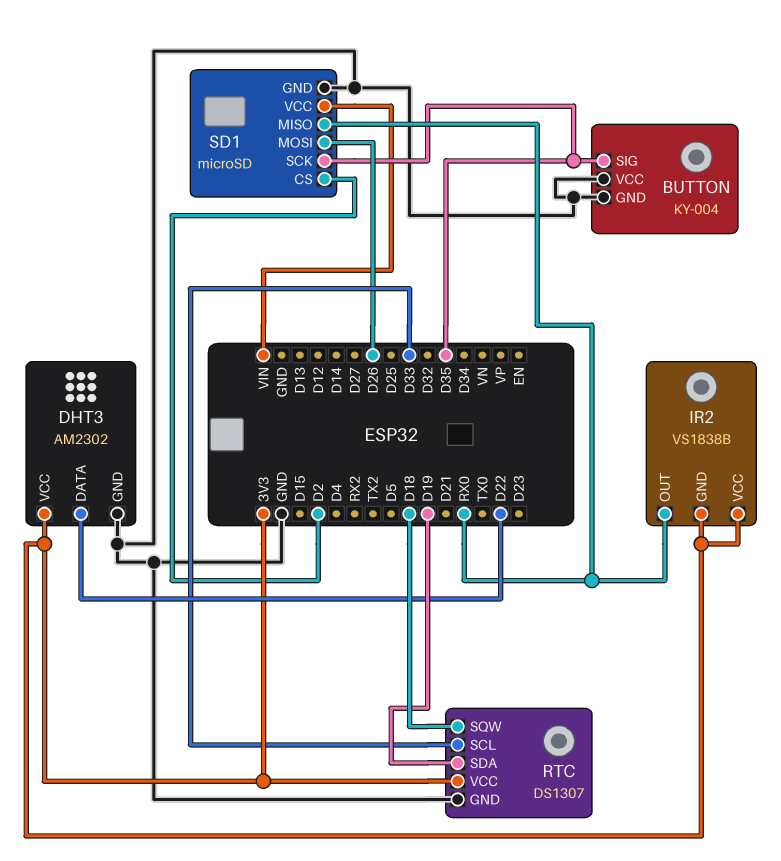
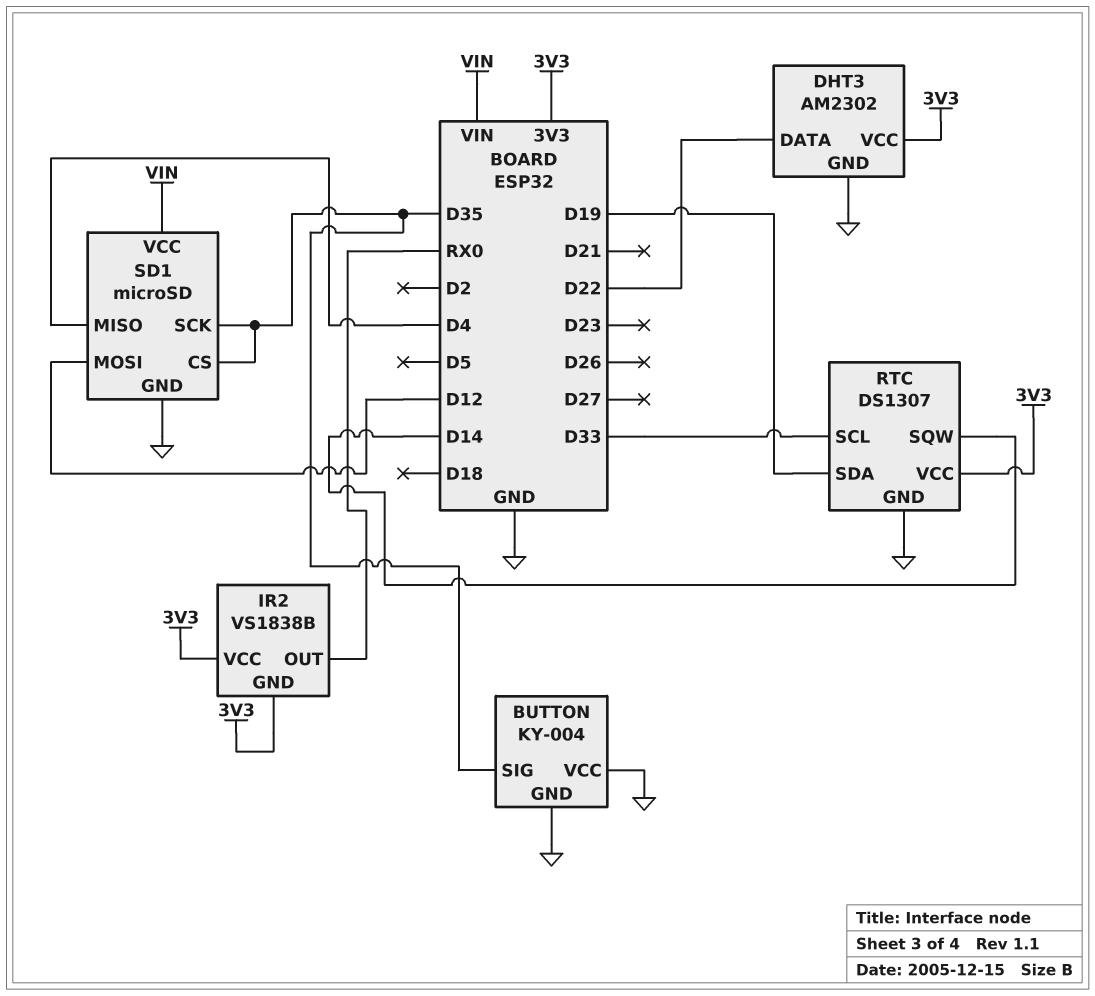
RTC pin SQW: D18 -> D14
SD1 pin CS: D2 -> D35
SD1 pin MISO: RX0 -> D4
SD1 pin MOSI: D26 -> D12

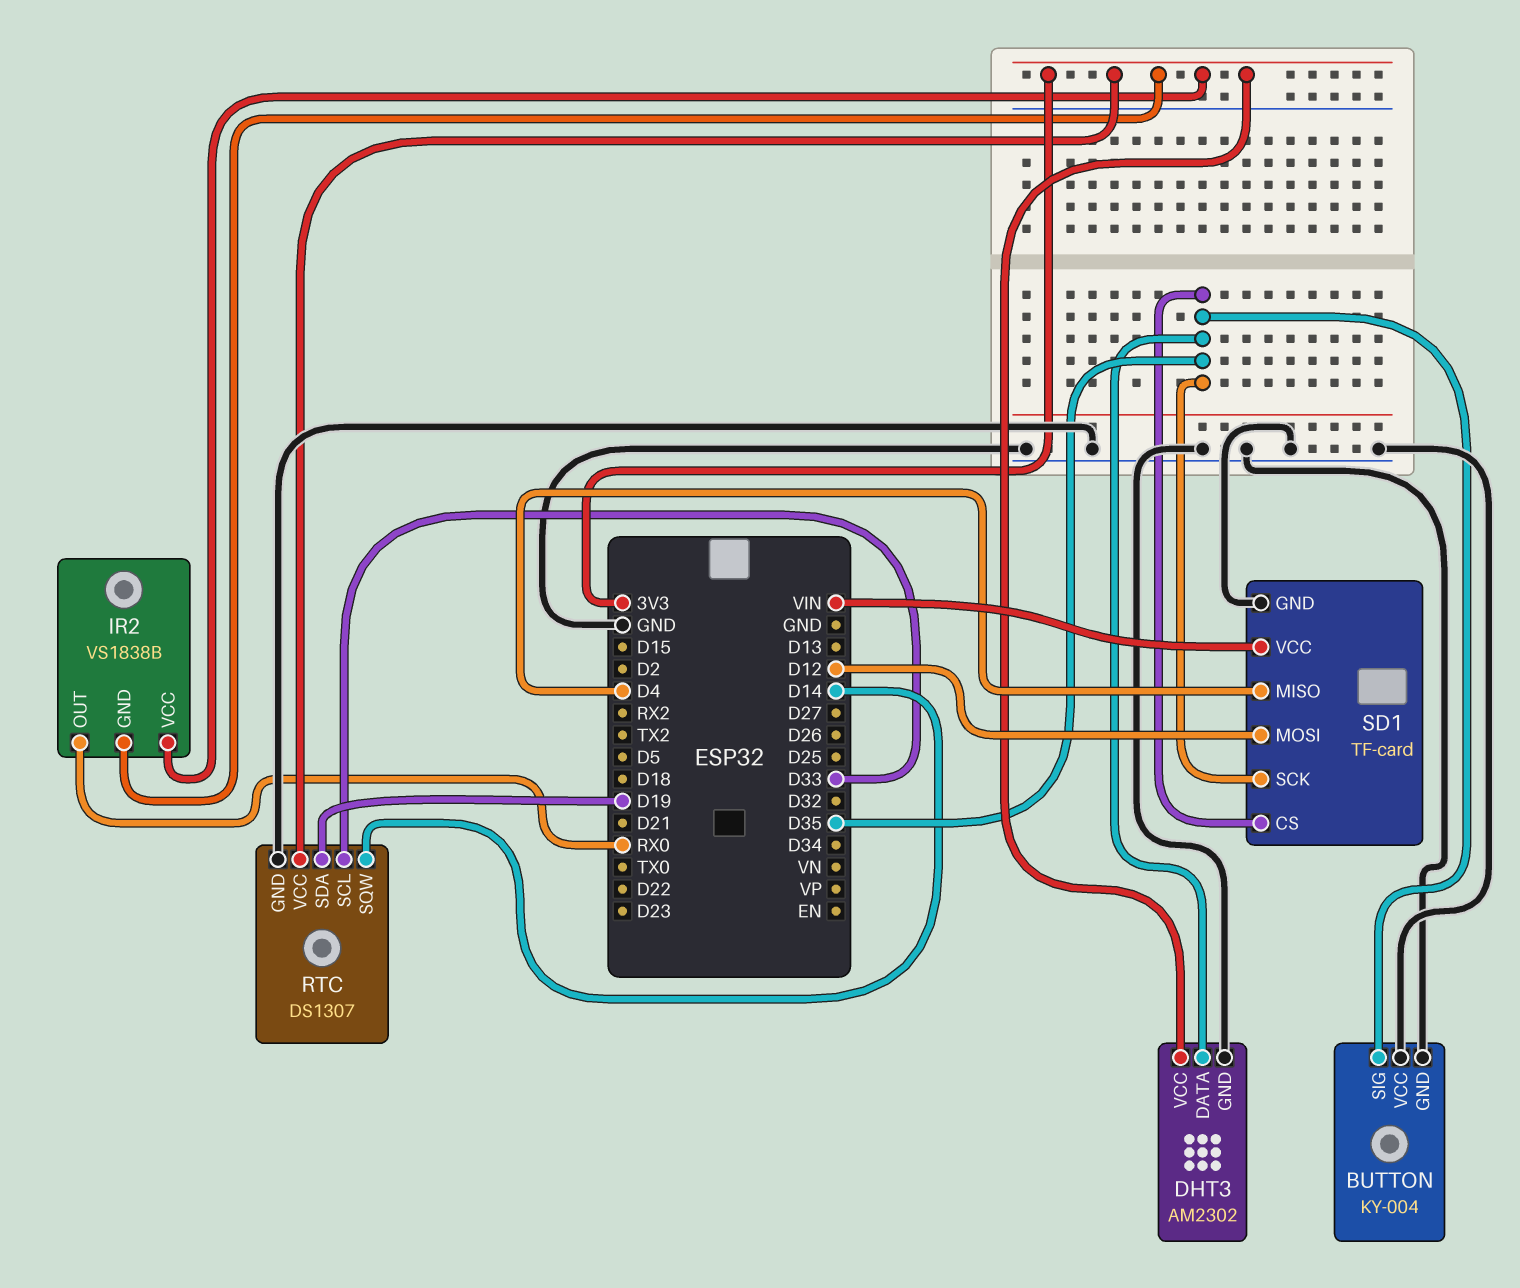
DHT3 pin DATA: D22 -> D35
SD1: microSD -> TF-card

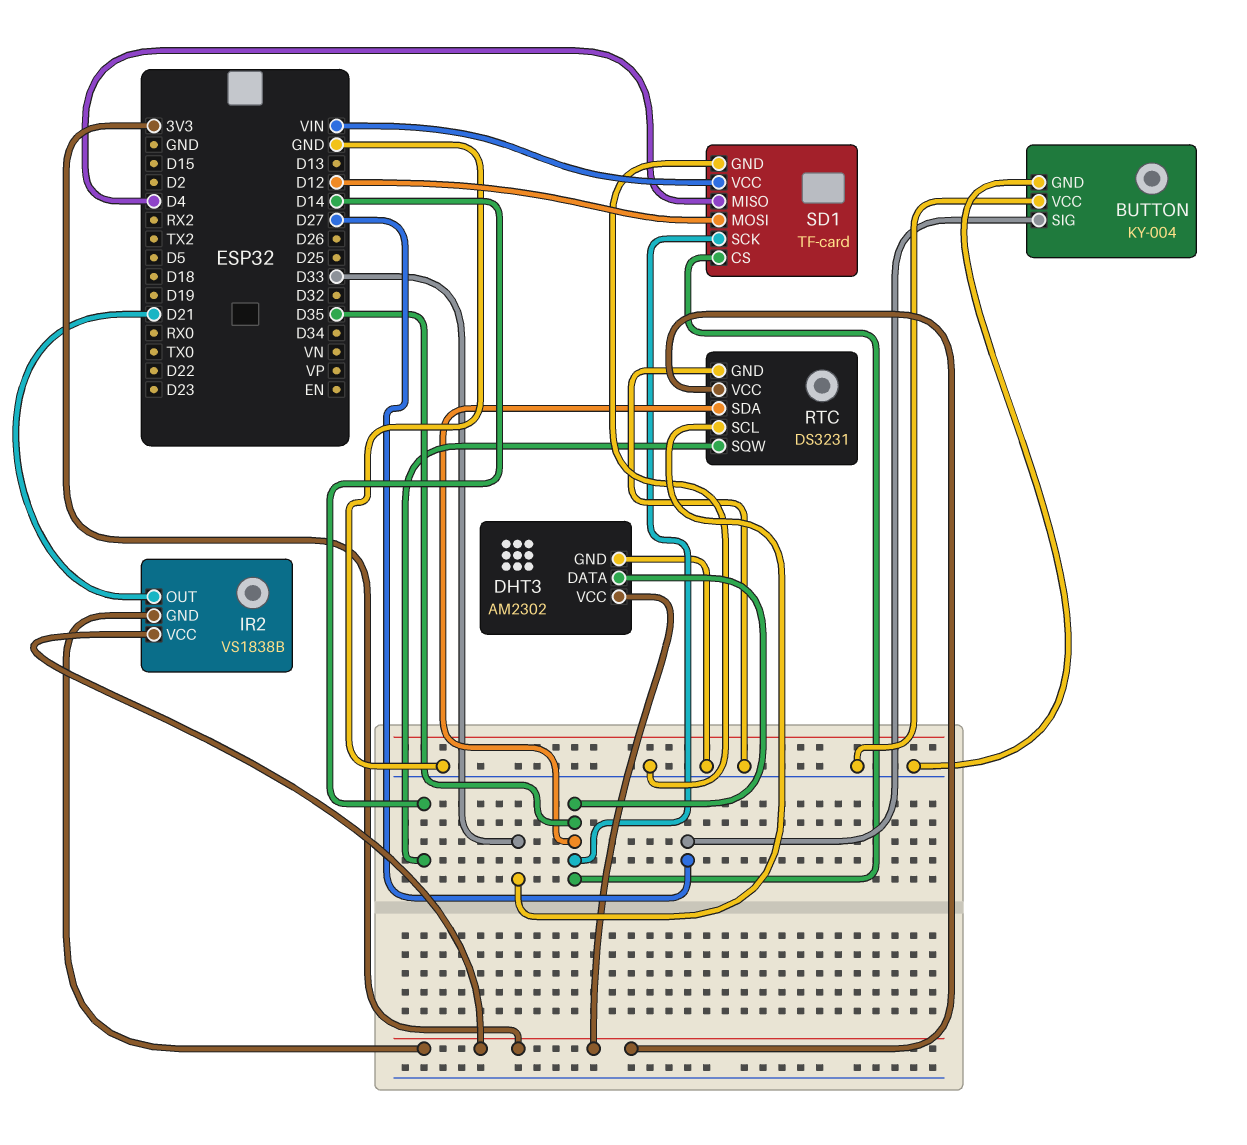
BUTTON pin SIG: D35 -> D27
IR2 pin OUT: RX0 -> D21
RTC: DS1307 -> DS3231
RTC pin SDA: D19 -> D35

